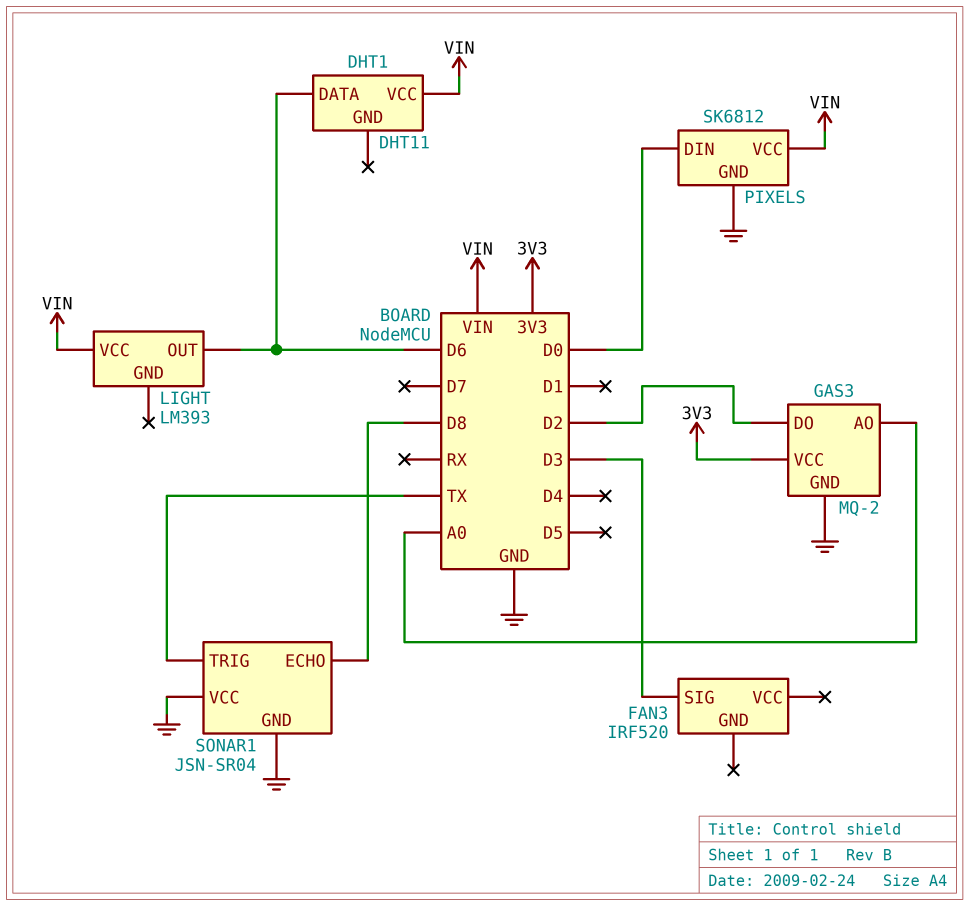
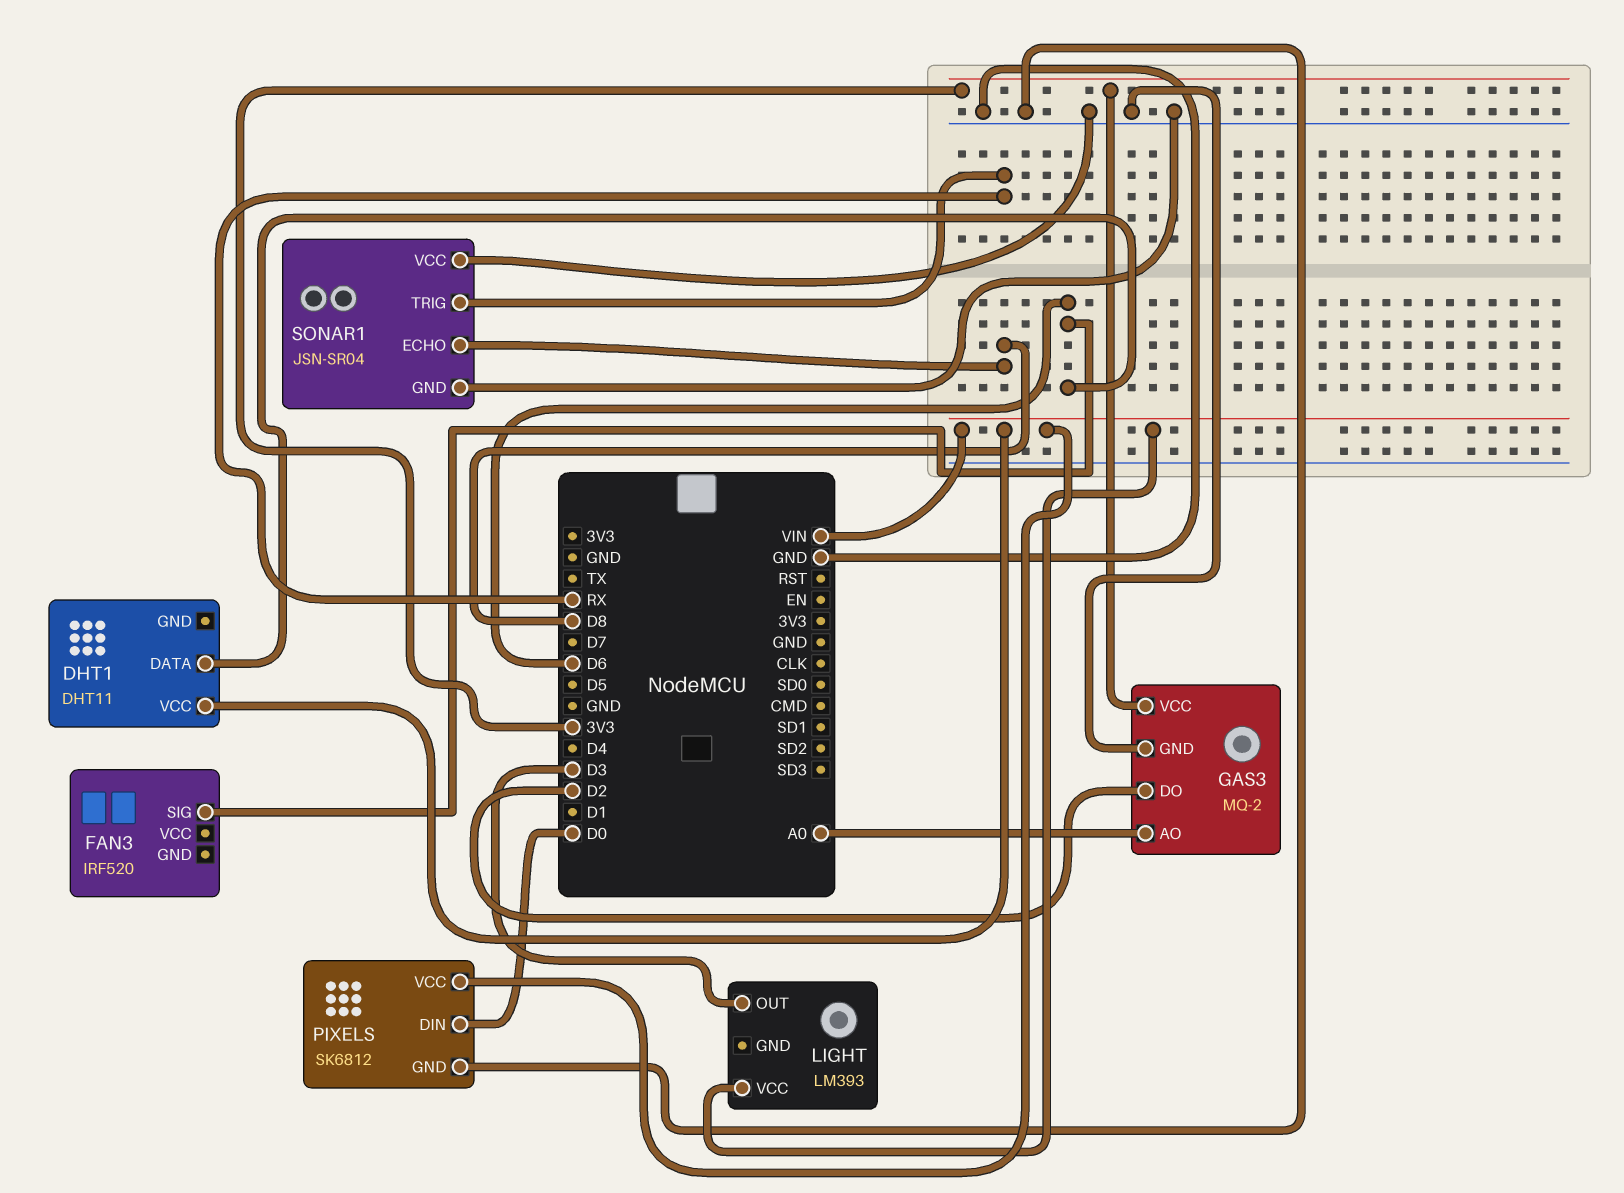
FAN3 pin SIG: D3 -> D6
LIGHT pin OUT: D6 -> D3
SONAR1 pin TRIG: TX -> RX

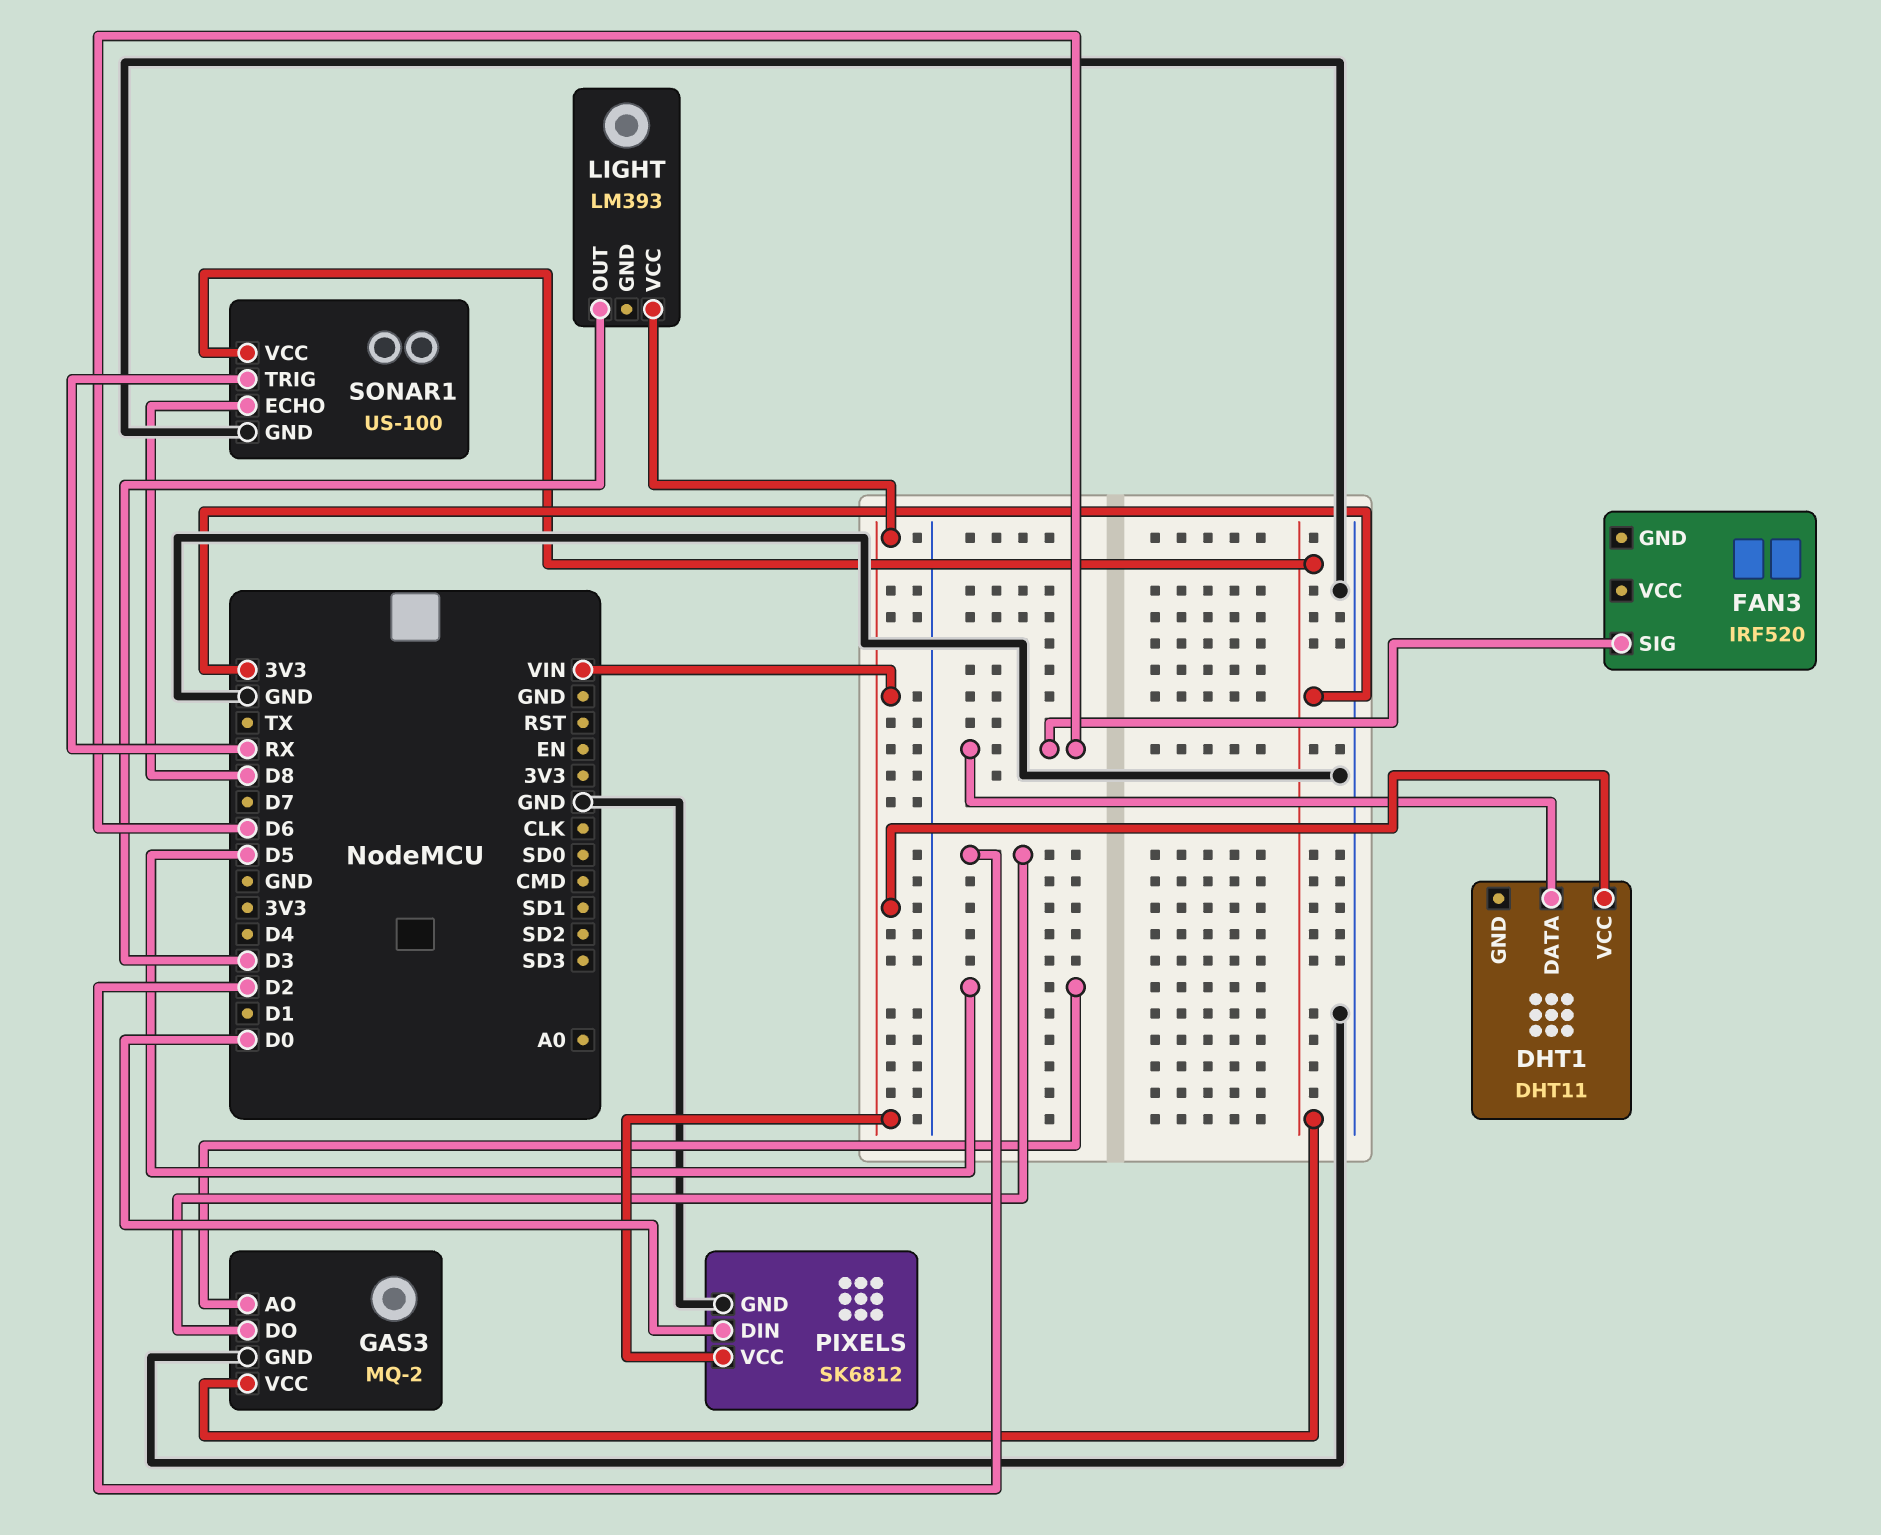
GAS3 pin AO: A0 -> D5
SONAR1: JSN-SR04 -> US-100
SONAR1 pin VCC: GND -> 3V3

